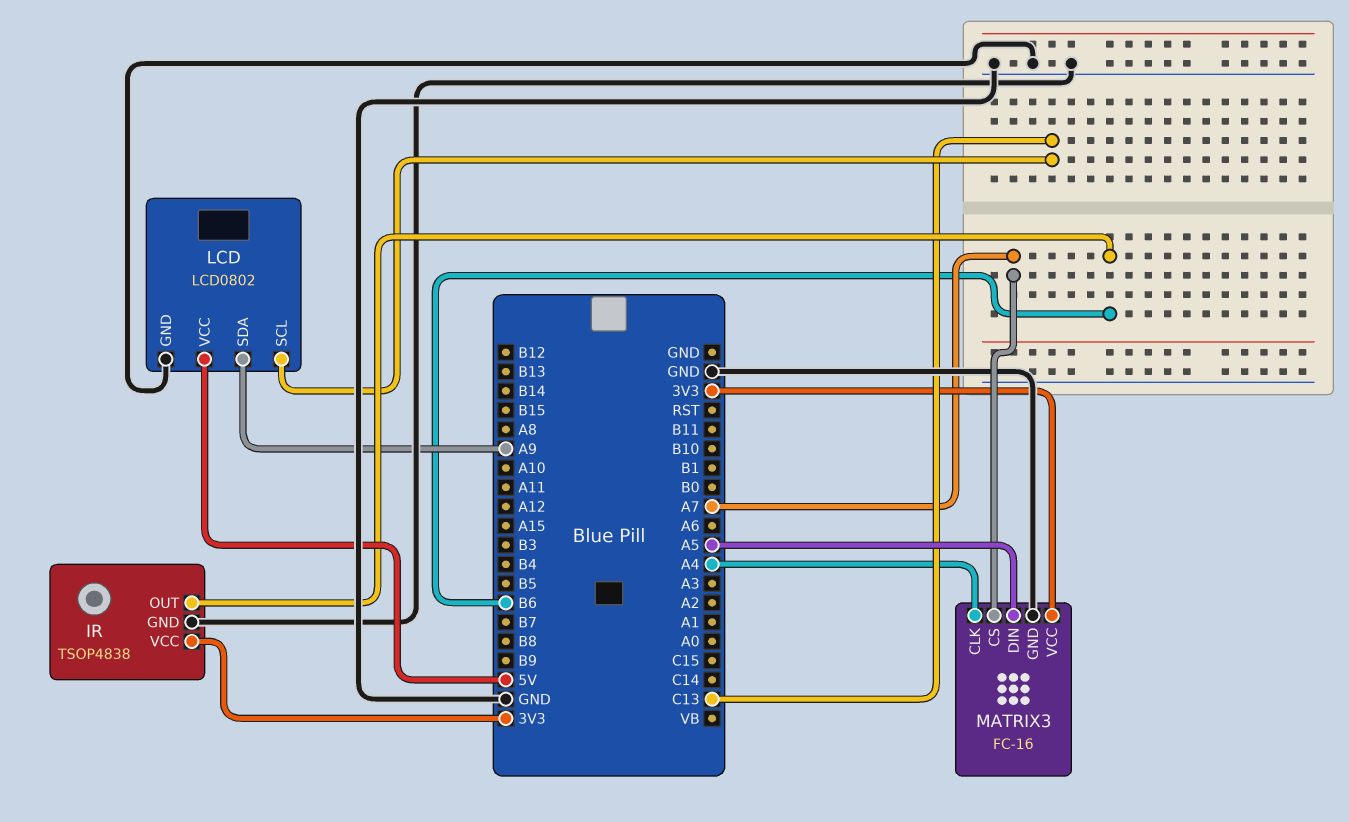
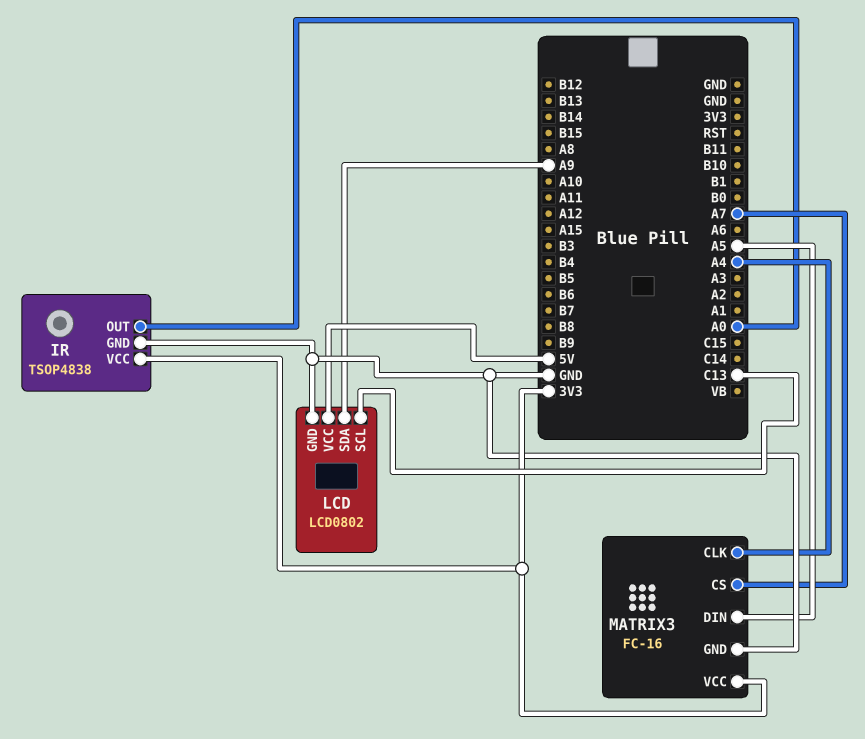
IR pin OUT: B6 -> A0

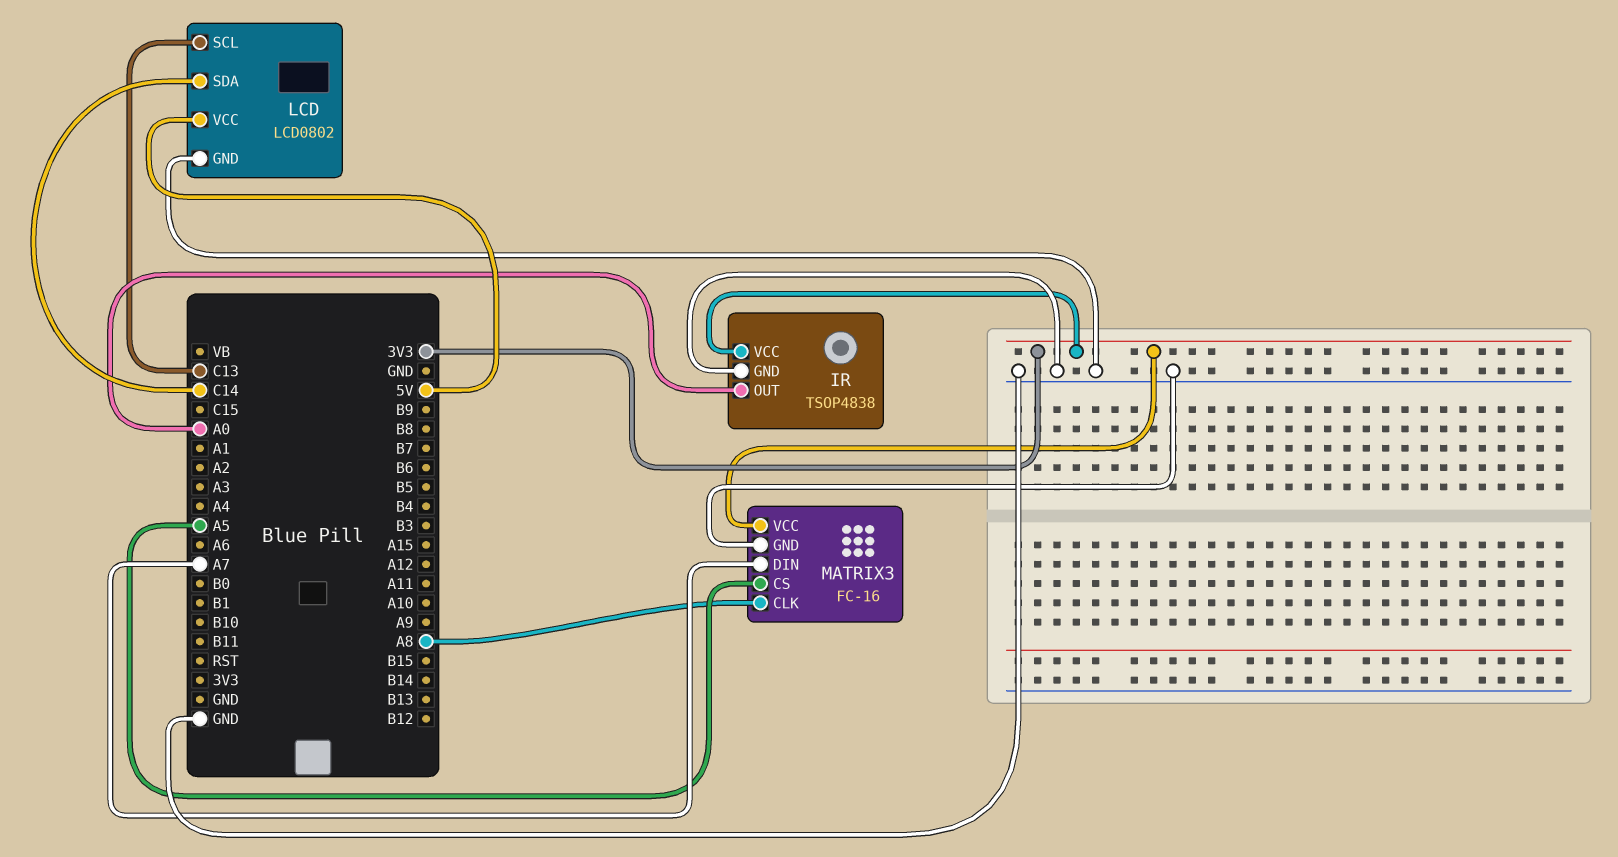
LCD pin SDA: A9 -> C14
MATRIX3 pin CLK: A4 -> A8
MATRIX3 pin CS: A7 -> A5
MATRIX3 pin DIN: A5 -> A7

